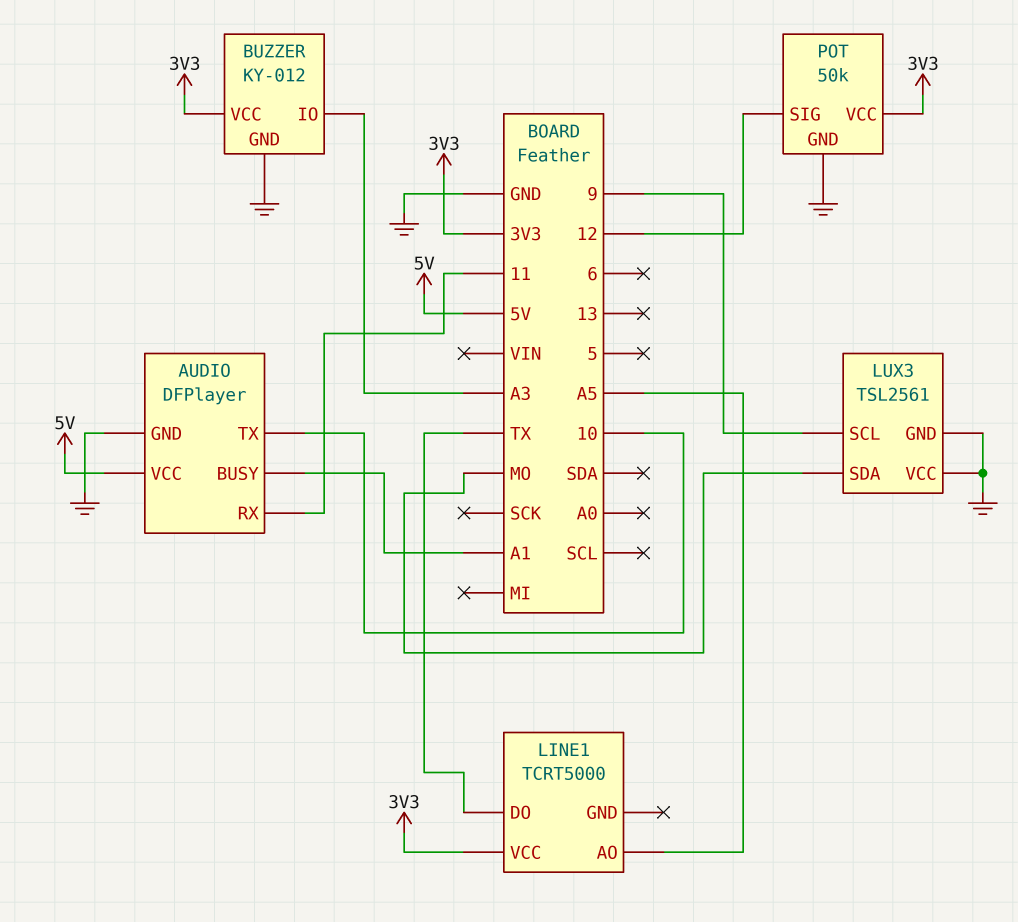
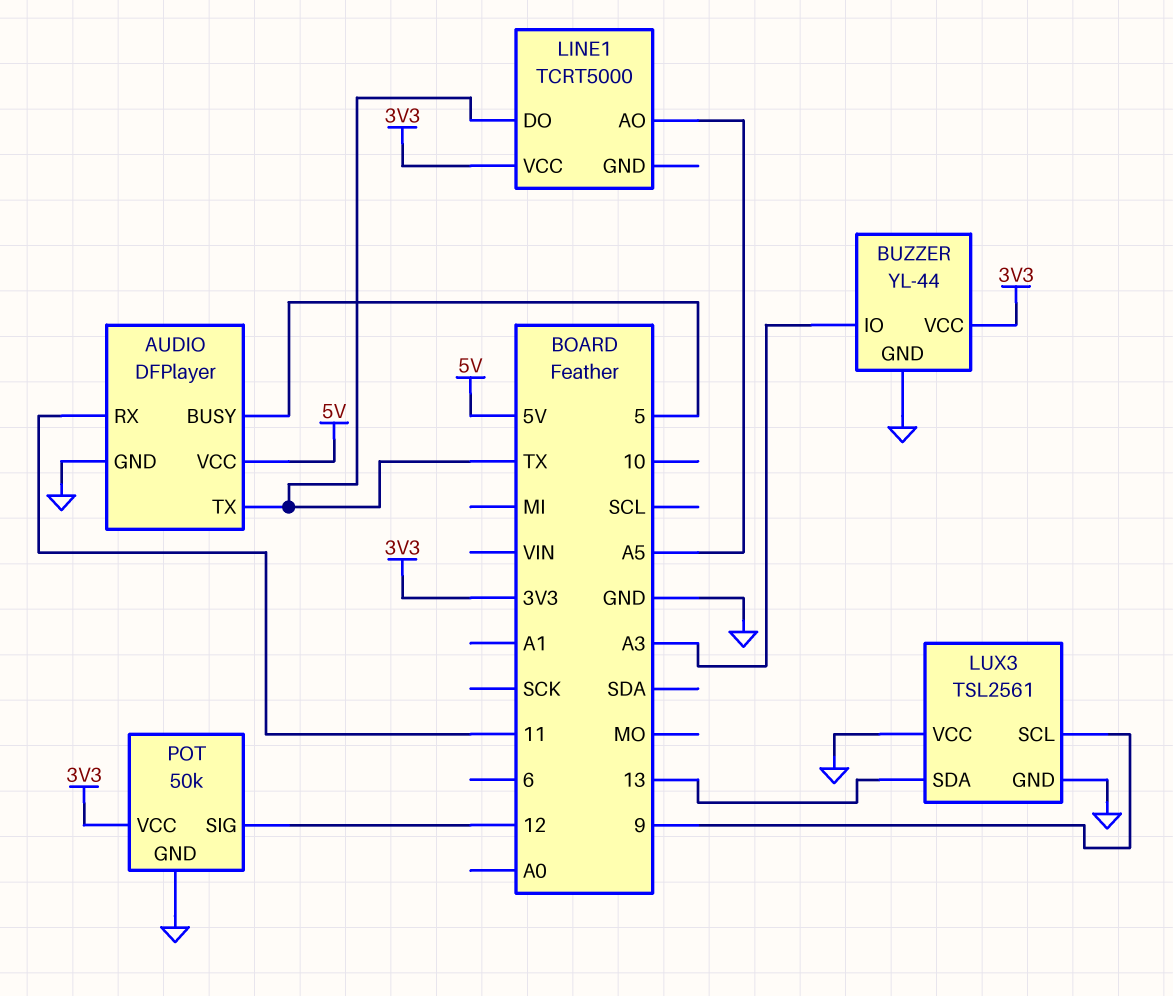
AUDIO pin BUSY: A1 -> 5
AUDIO pin TX: 10 -> TX
BUZZER: KY-012 -> YL-44
LUX3 pin SDA: MO -> 13

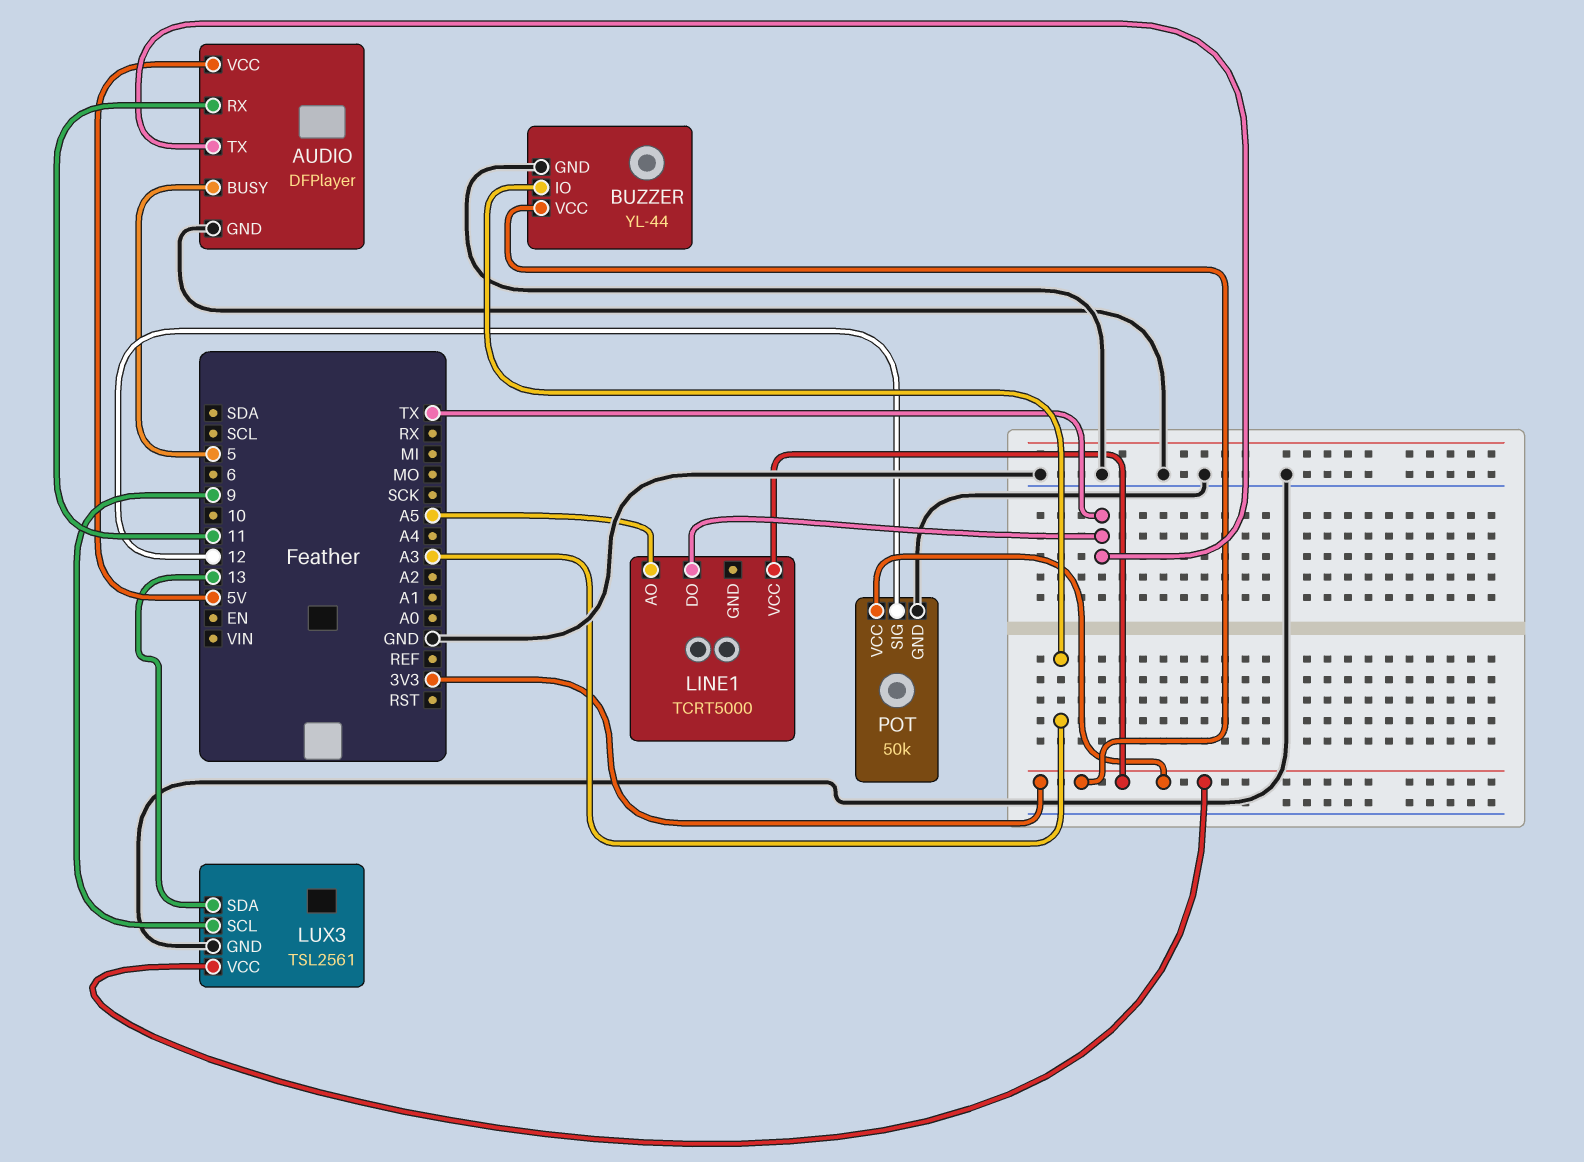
LUX3 pin VCC: GND -> 3V3

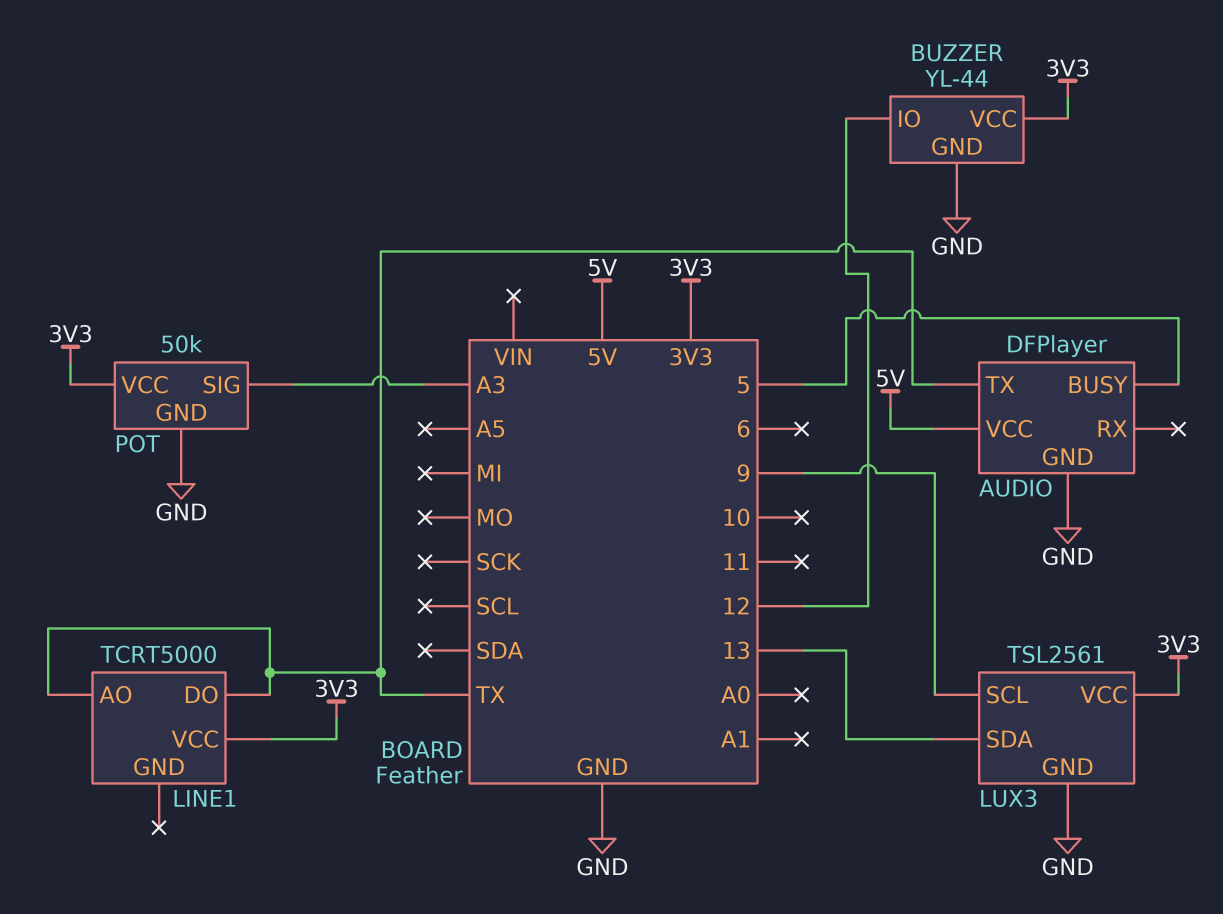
AUDIO pin RX: 11 -> none
BUZZER pin IO: A3 -> 12
LINE1 pin AO: A5 -> TX
POT pin SIG: 12 -> A3

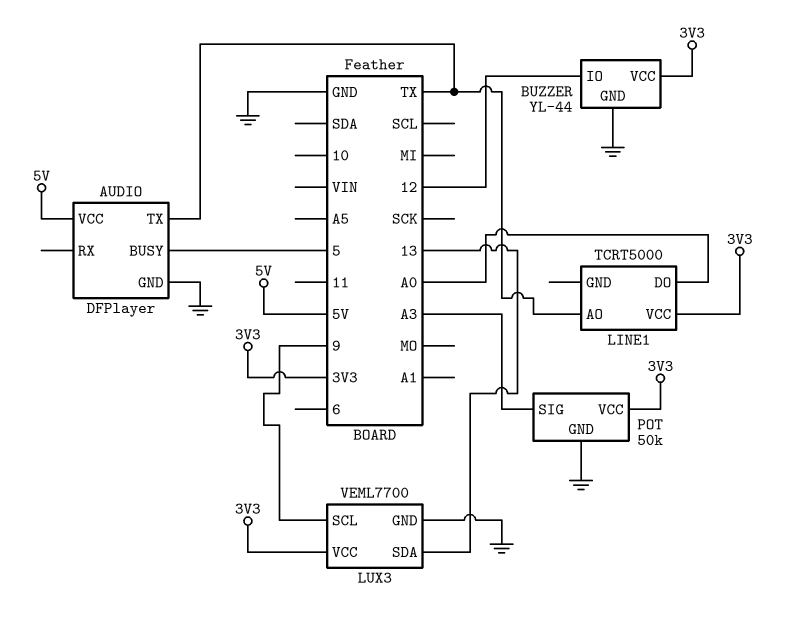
LINE1 pin DO: TX -> A0
LUX3: TSL2561 -> VEML7700

